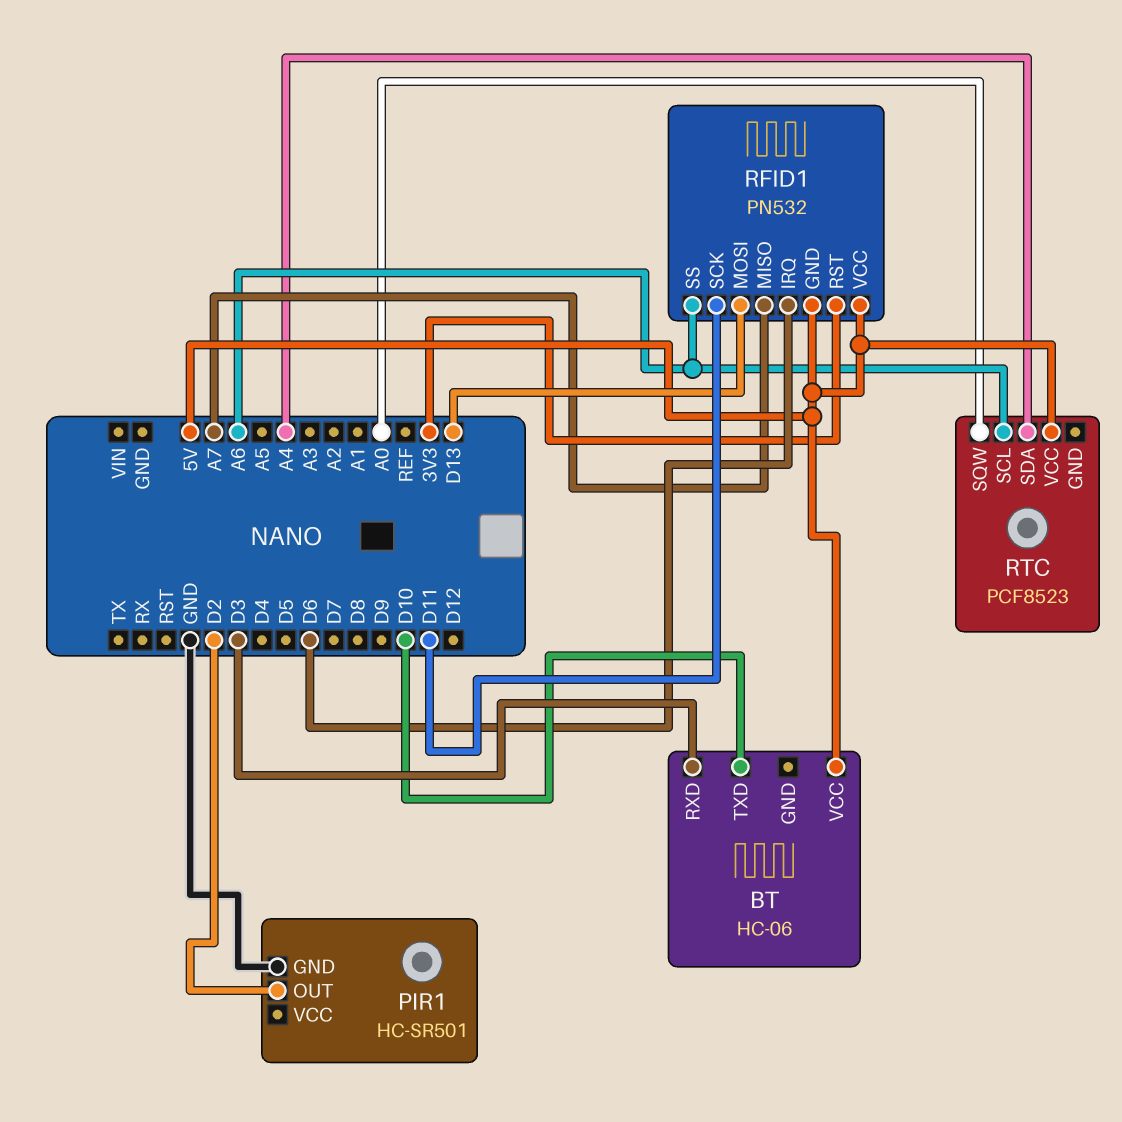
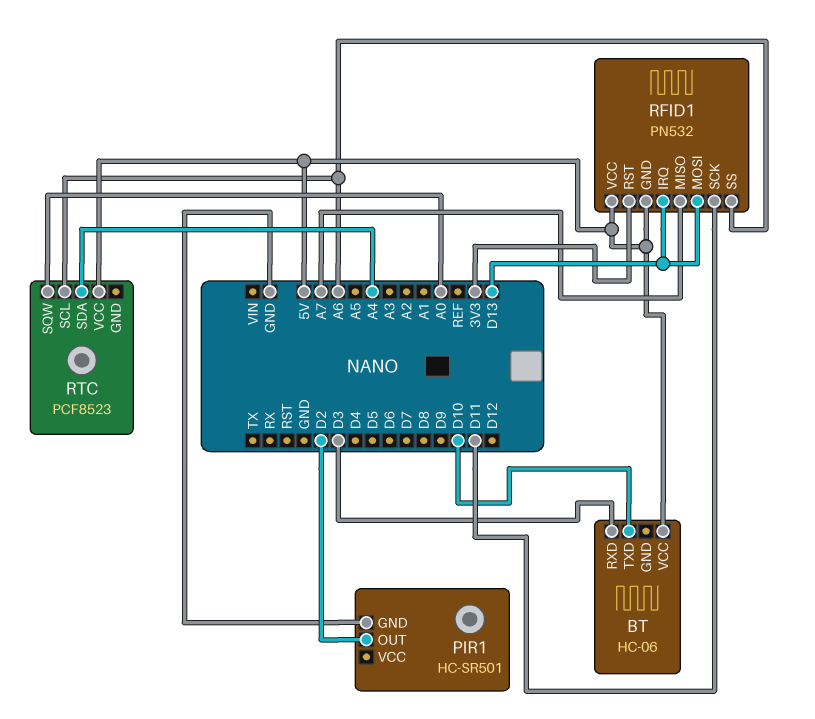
RFID1 pin IRQ: D6 -> D13

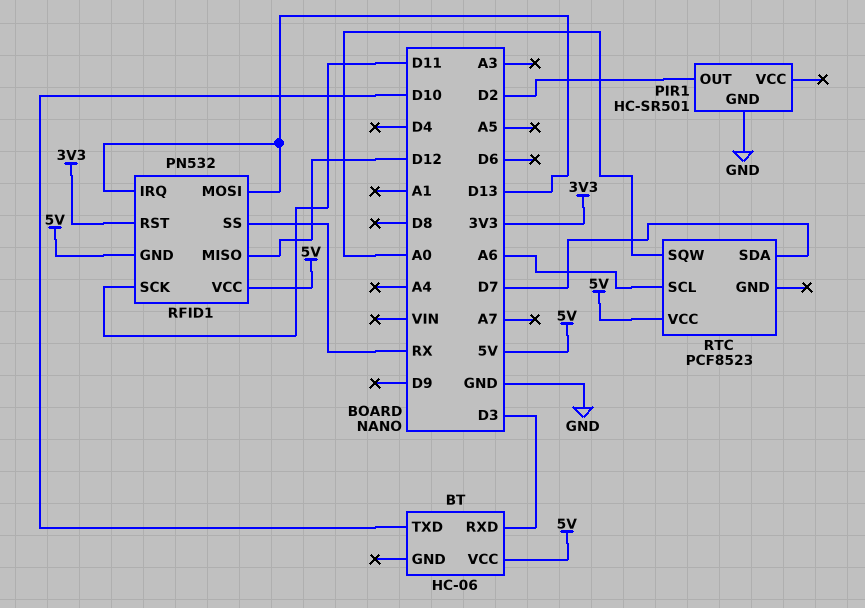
RFID1 pin MISO: A7 -> D12
RFID1 pin SS: A6 -> RX
RTC pin SDA: A4 -> D7

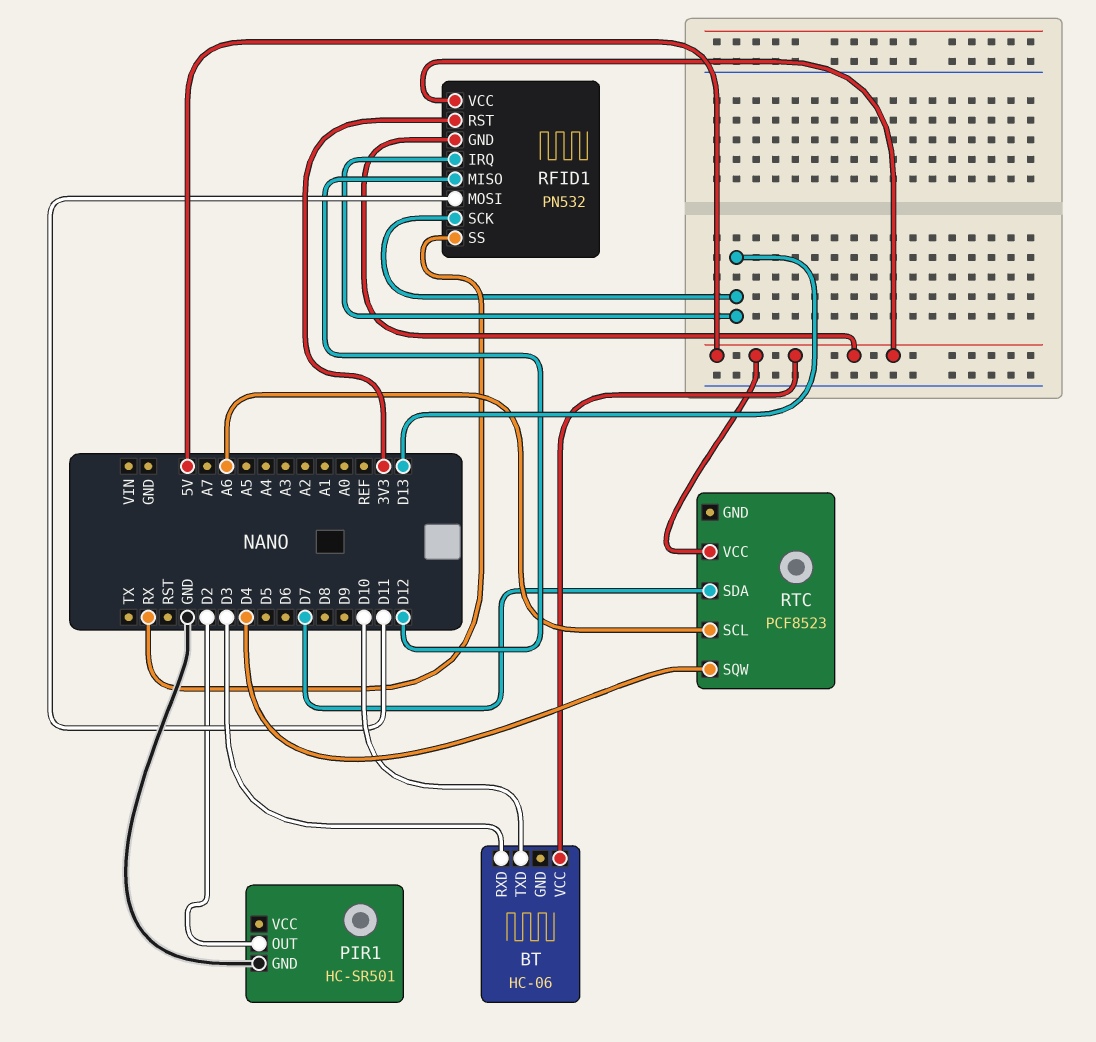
RFID1 pin MOSI: D13 -> D11
RFID1 pin SCK: D11 -> D13
RTC pin SQW: A0 -> D4

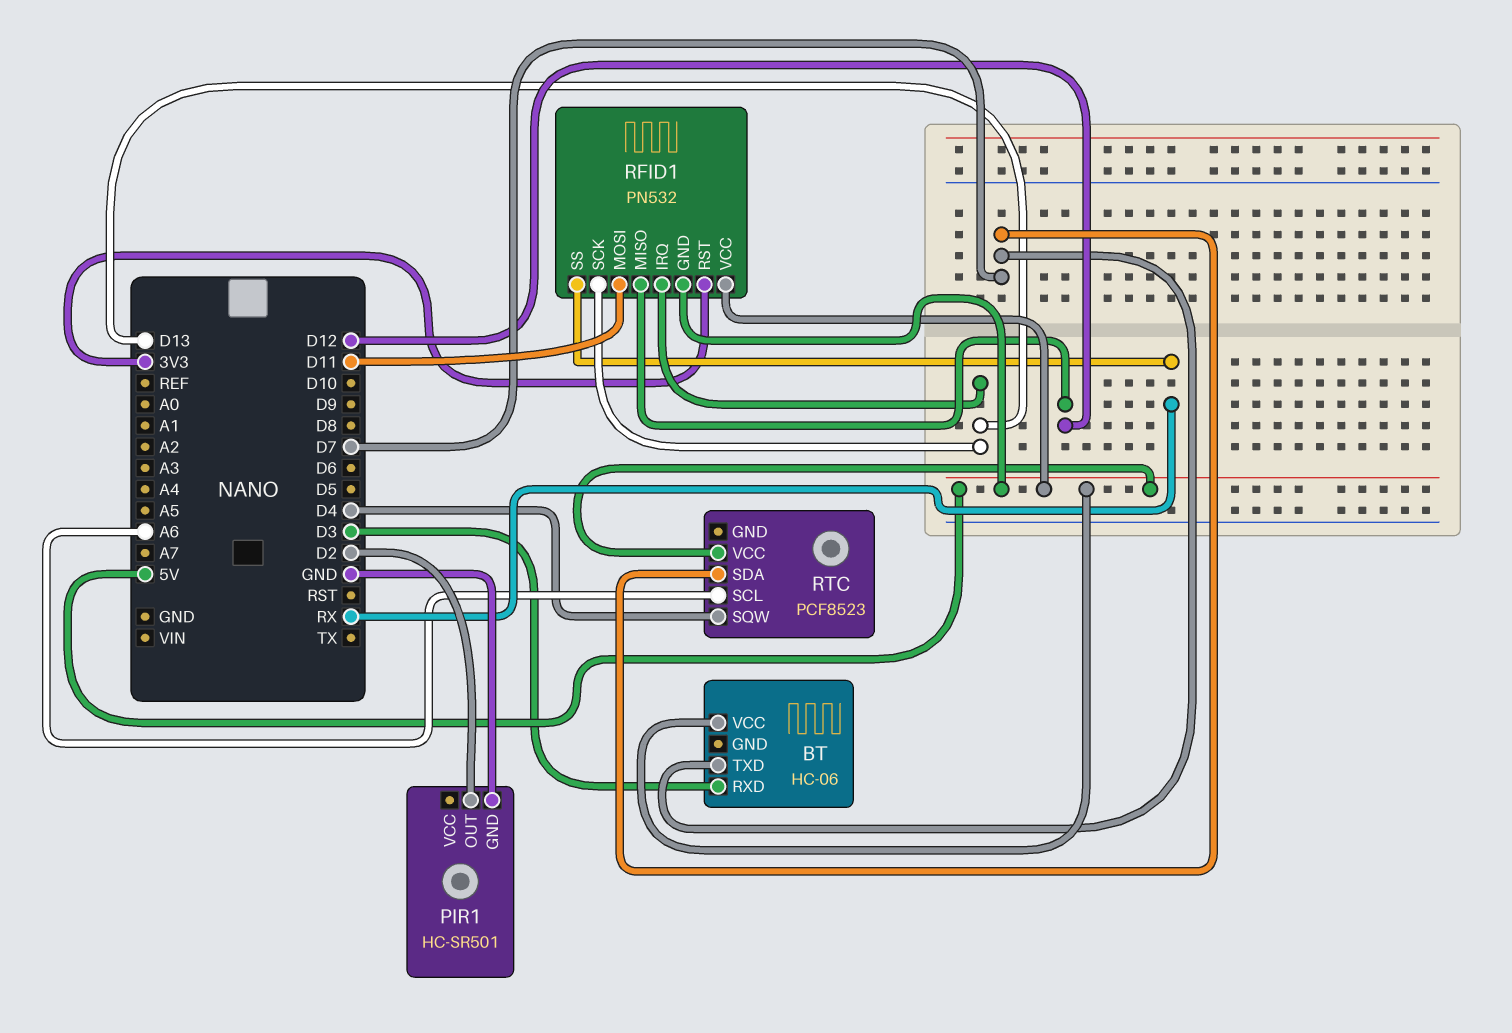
BT pin TXD: D10 -> D7

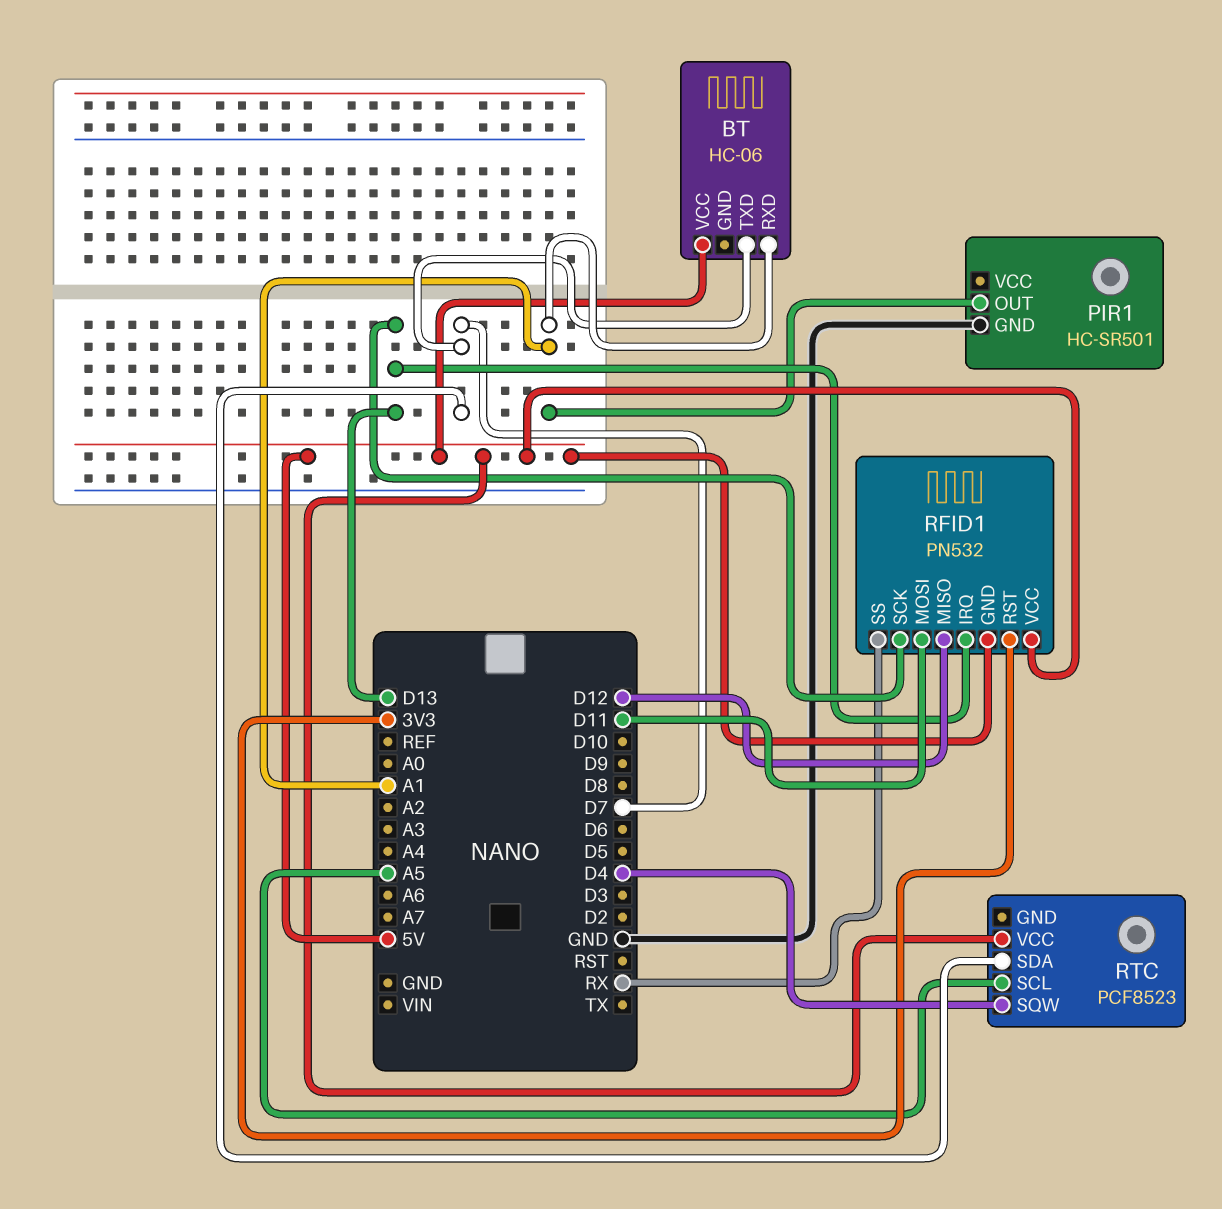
BT pin RXD: D3 -> A1
PIR1 pin OUT: D2 -> A1
RTC pin SCL: A6 -> A5

